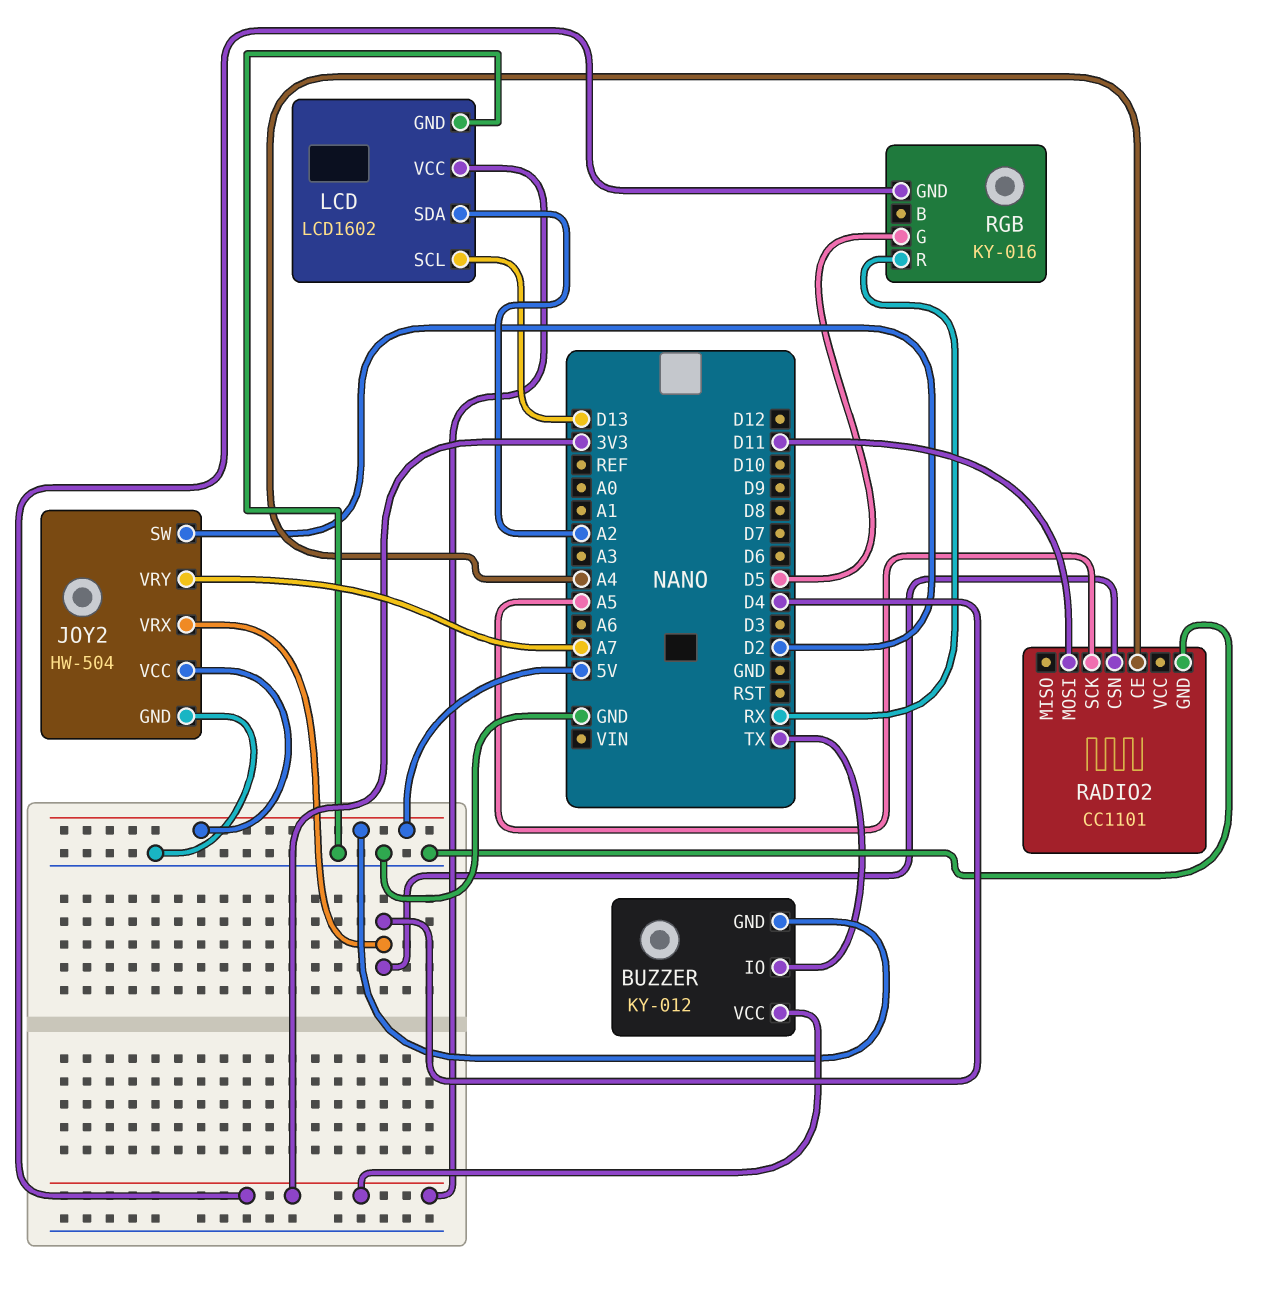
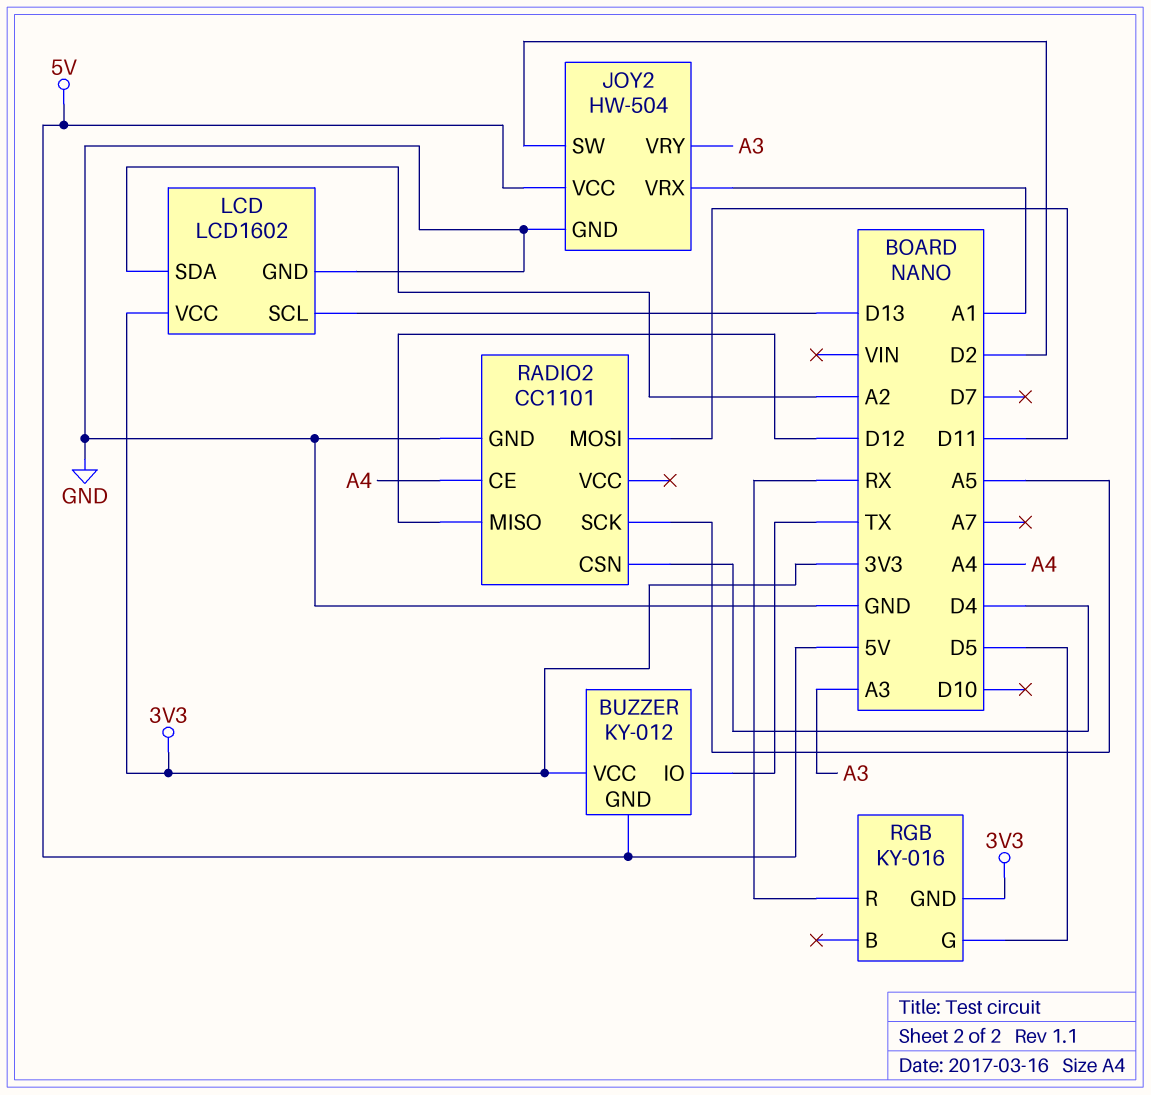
JOY2 pin VRX: D4 -> A1
JOY2 pin VRY: A7 -> A3
RADIO2 pin MISO: none -> D12

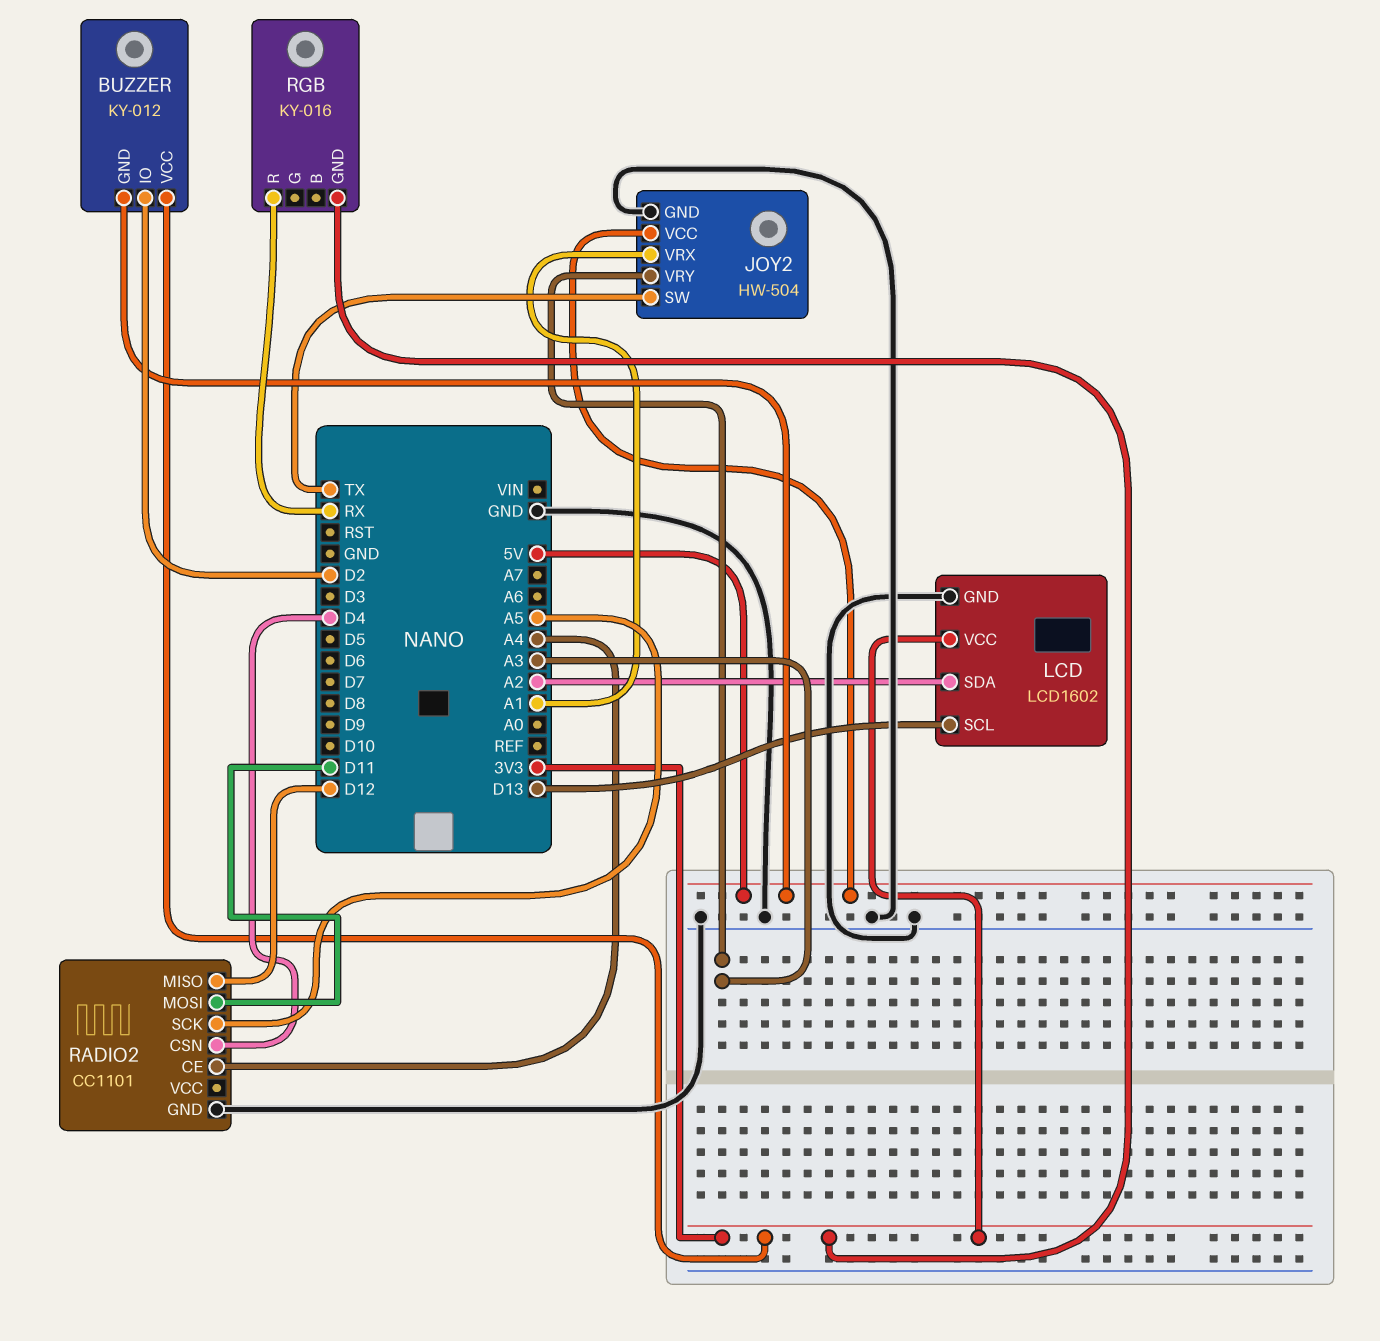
BUZZER pin IO: TX -> D2
JOY2 pin SW: D2 -> TX
RGB pin G: D5 -> none

